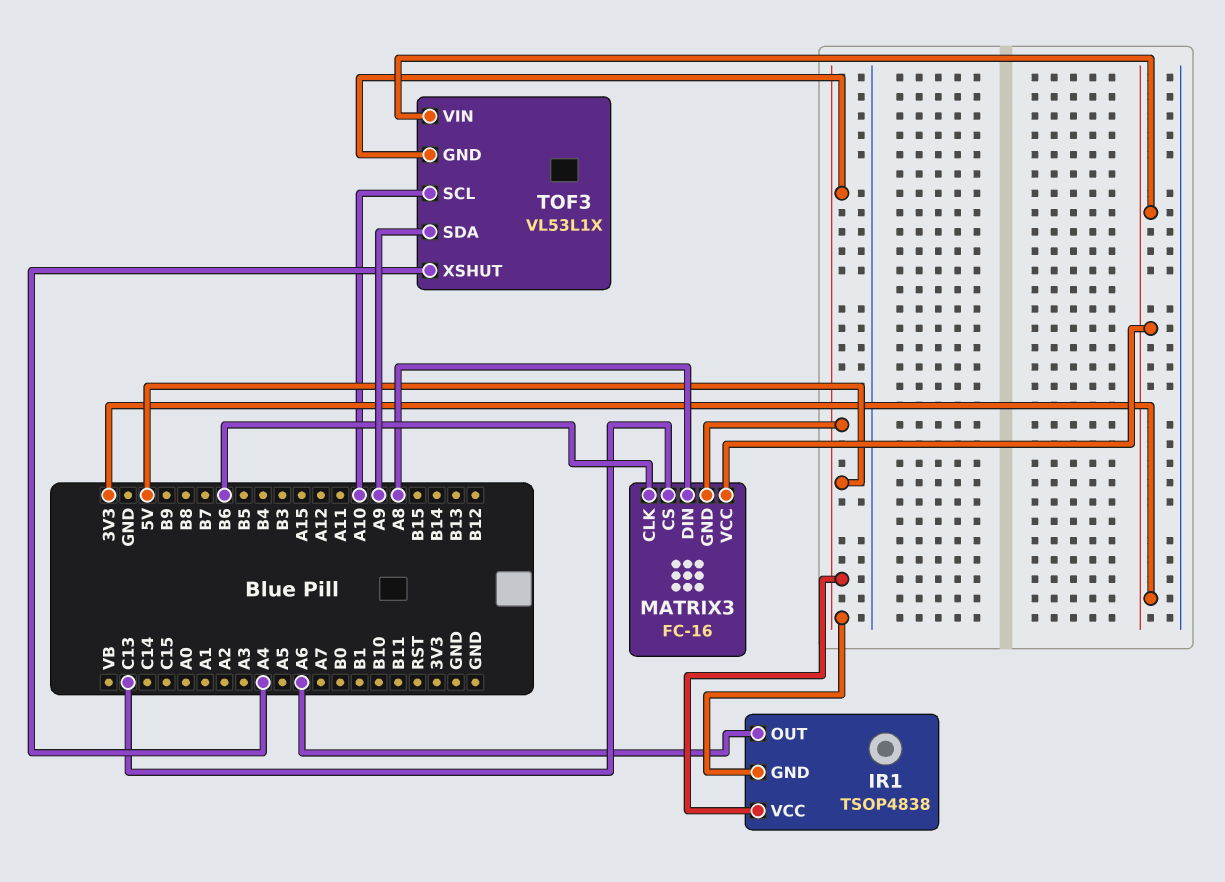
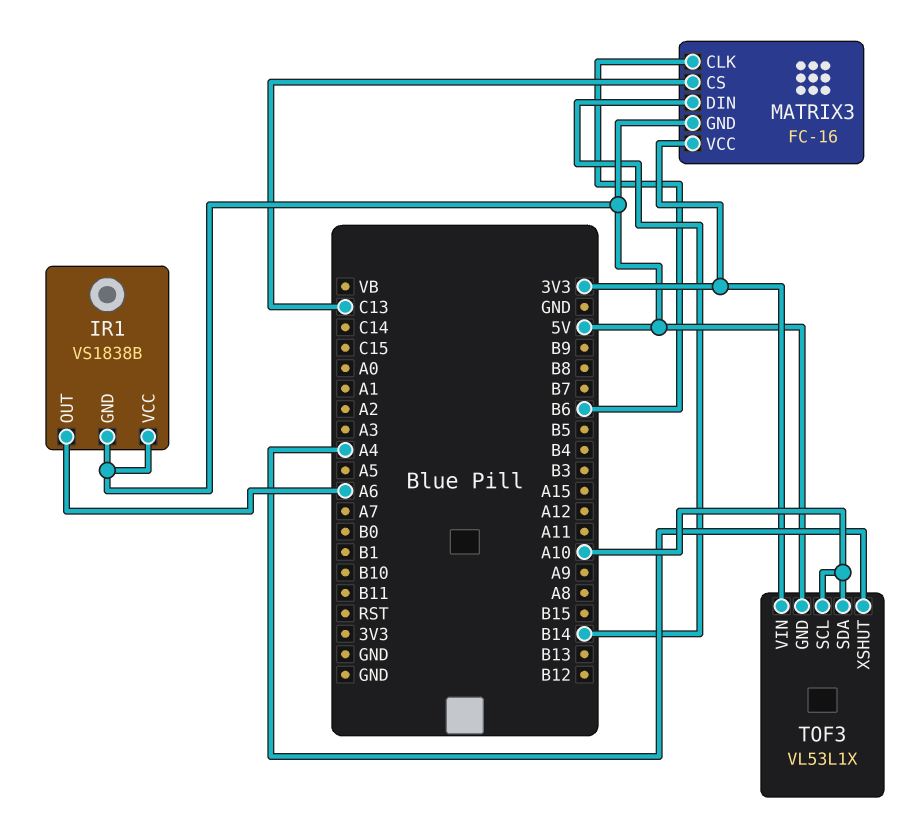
IR1: TSOP4838 -> VS1838B
MATRIX3 pin DIN: A8 -> B14
TOF3 pin SDA: A9 -> A10

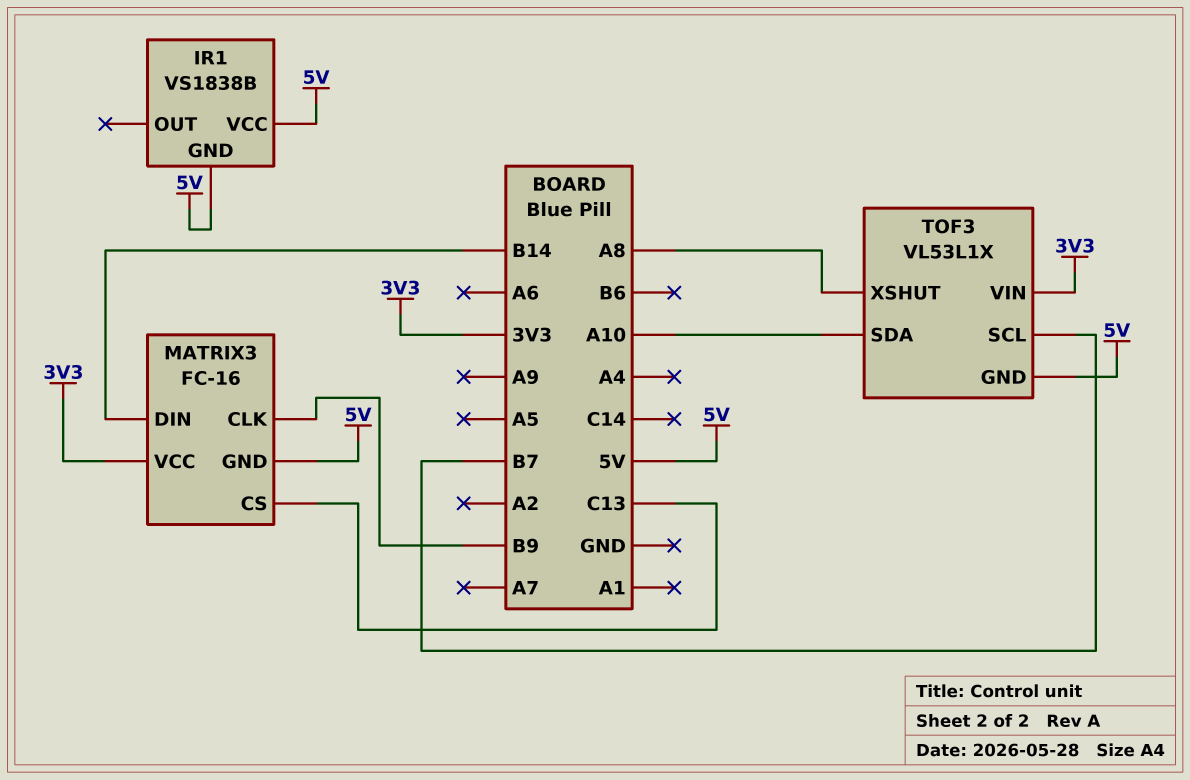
IR1 pin OUT: A6 -> none
MATRIX3 pin CLK: B6 -> B9
TOF3 pin SCL: A10 -> B7
TOF3 pin XSHUT: A4 -> A8

